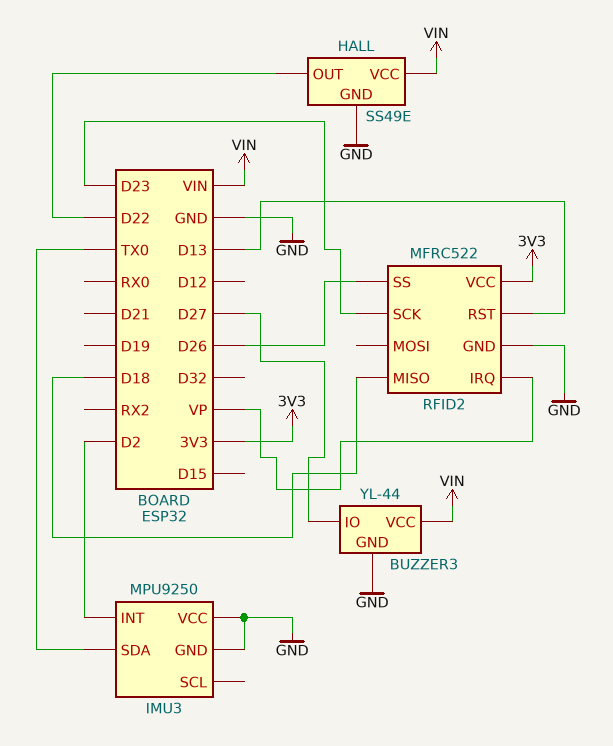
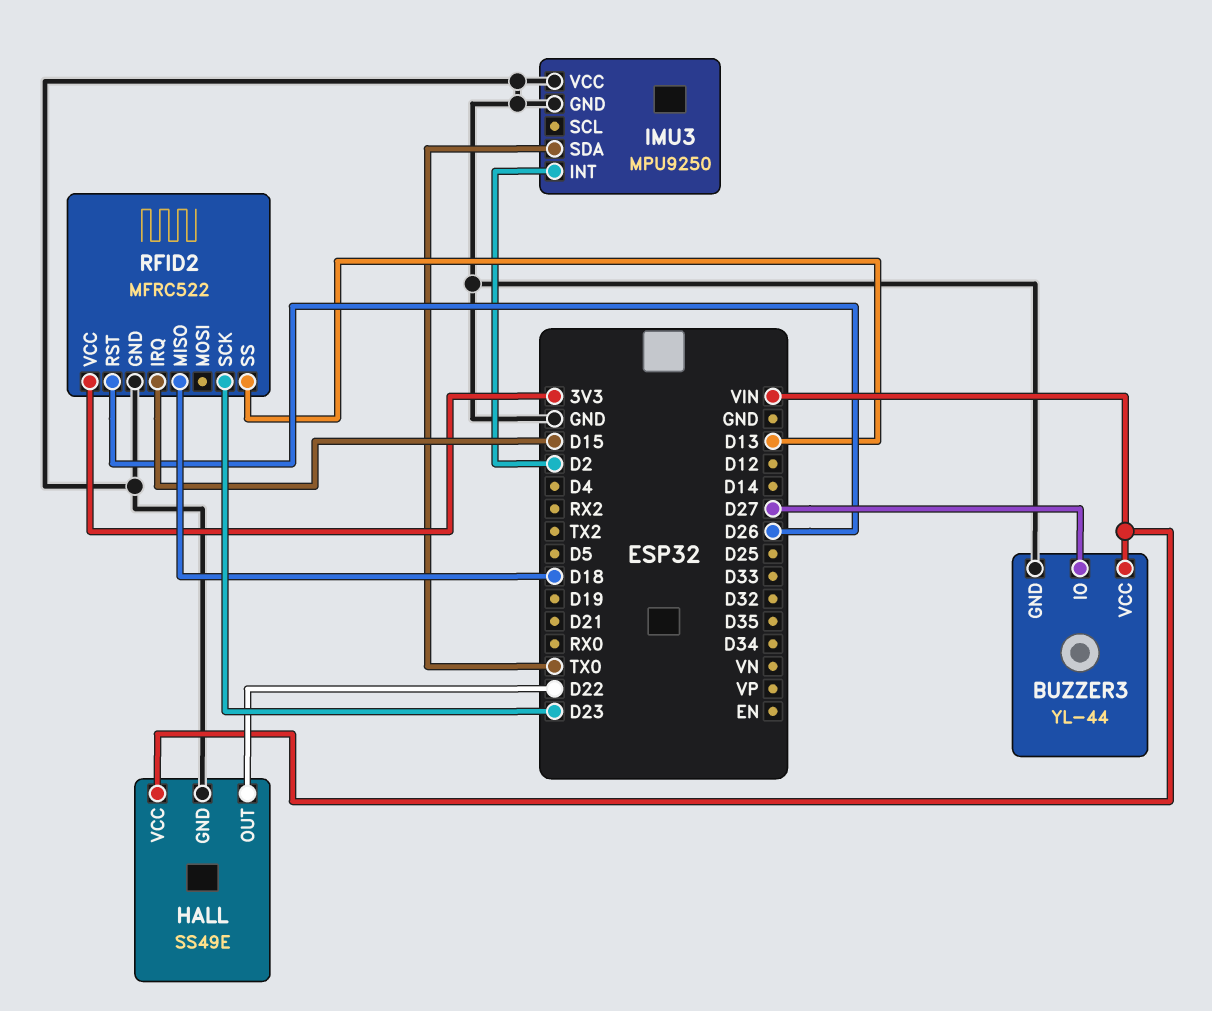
RFID2 pin IRQ: VP -> D15
RFID2 pin RST: D13 -> D26
RFID2 pin SS: D26 -> D13

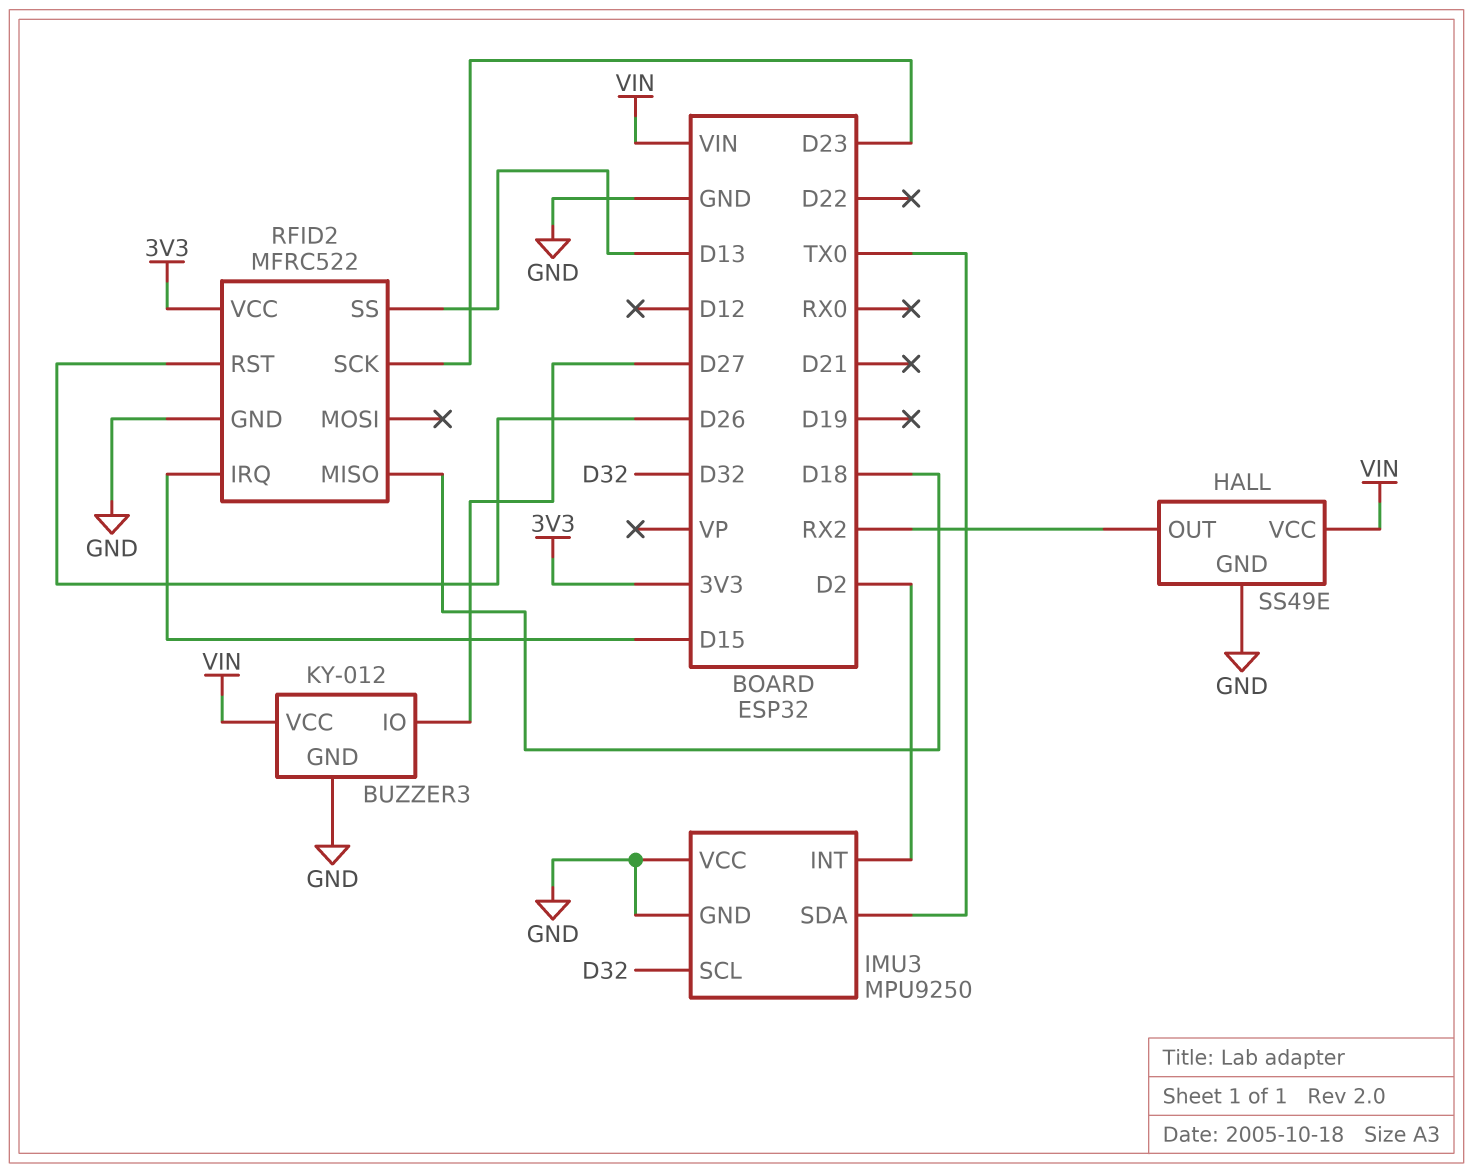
BUZZER3: YL-44 -> KY-012
HALL pin OUT: D22 -> RX2
IMU3 pin SCL: none -> D32

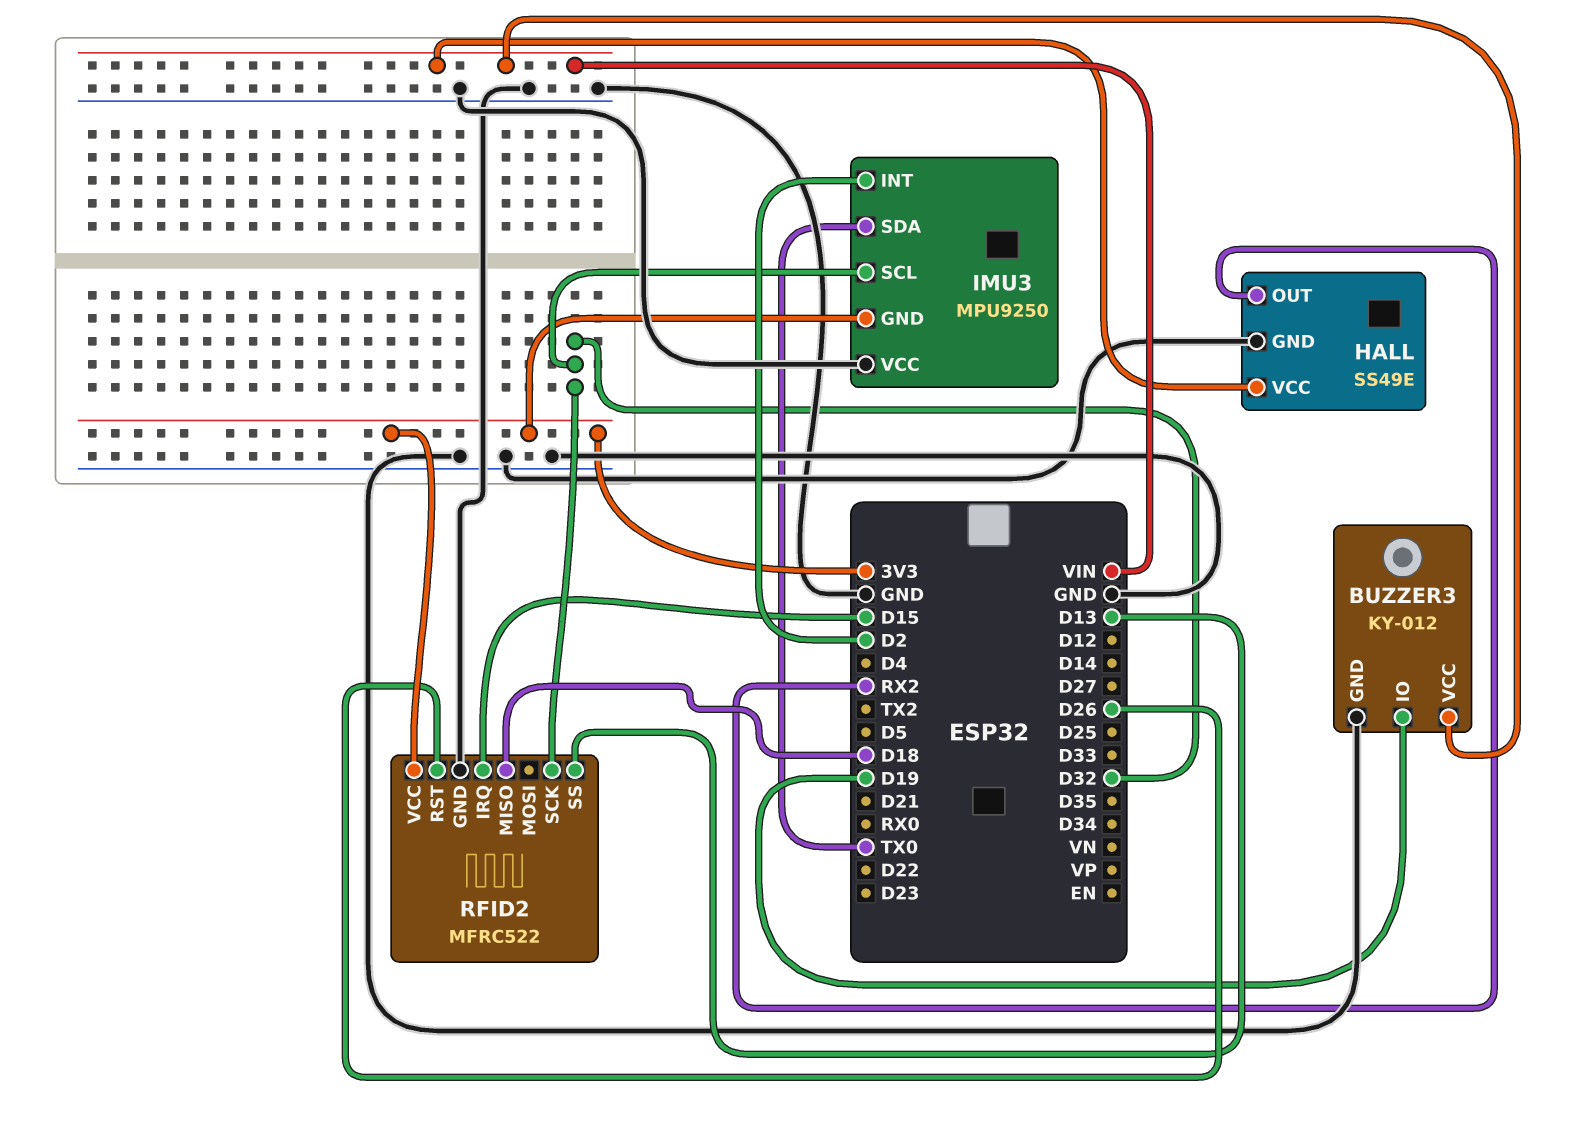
BUZZER3 pin IO: D27 -> D19
IMU3 pin GND: GND -> 3V3
RFID2 pin SCK: D23 -> D32

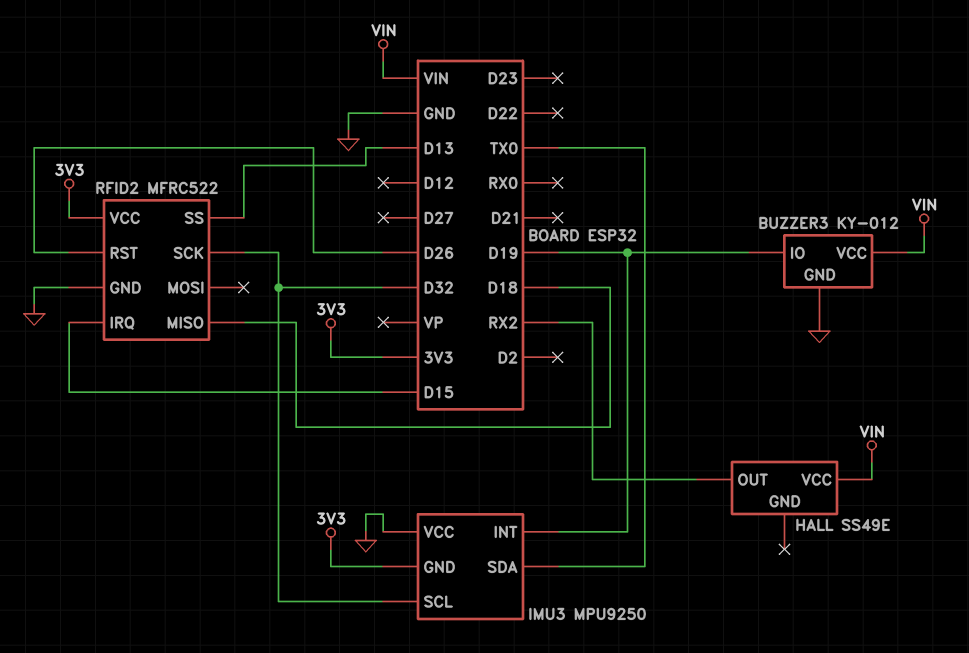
HALL pin GND: GND -> none
IMU3 pin INT: D2 -> D19

